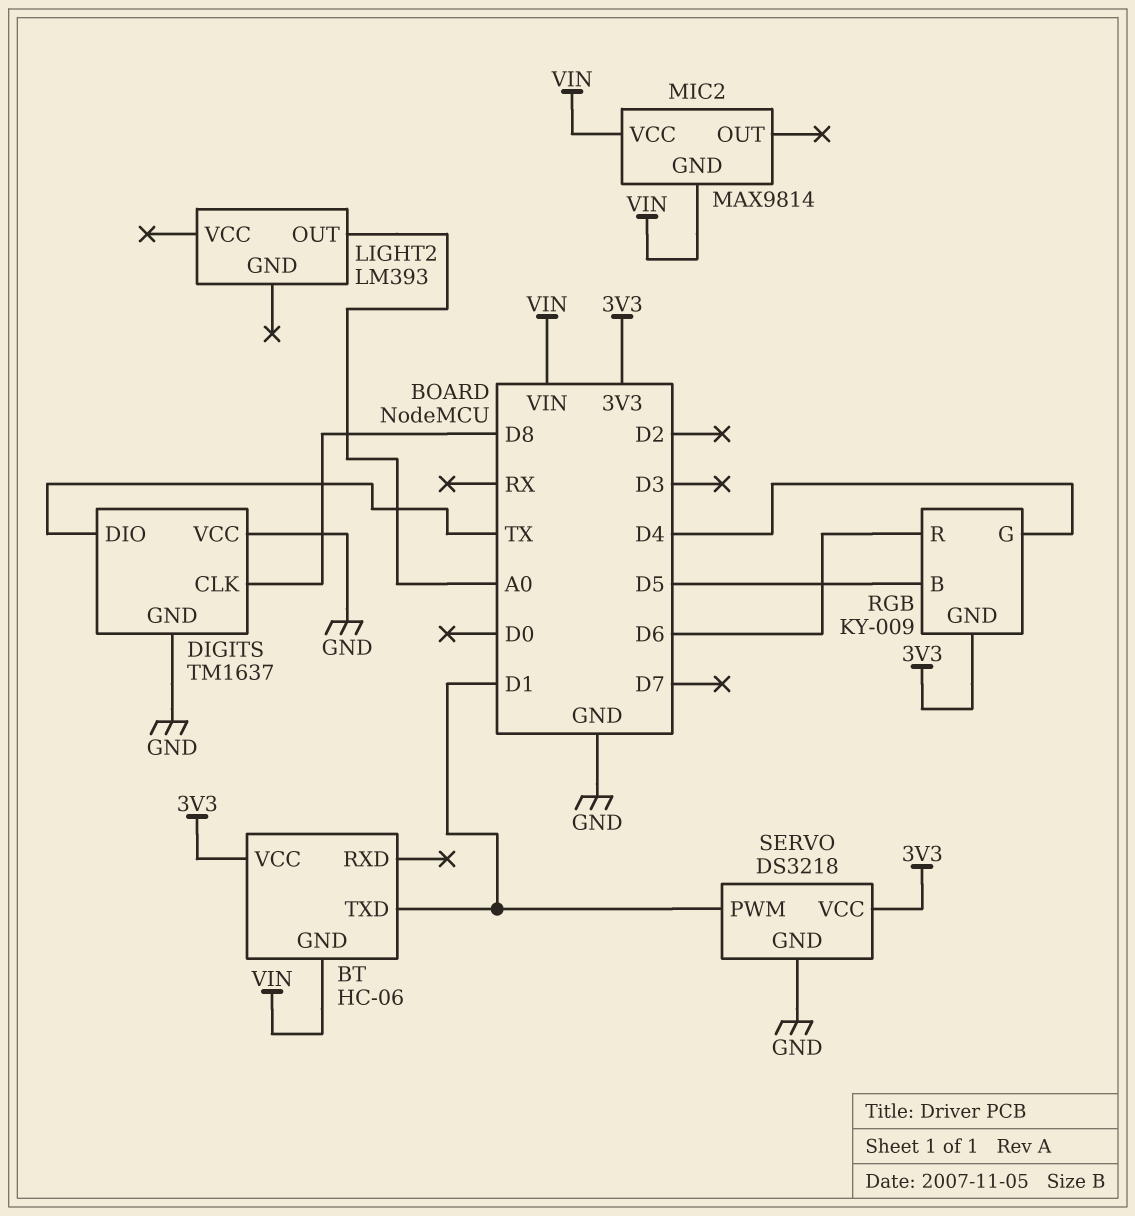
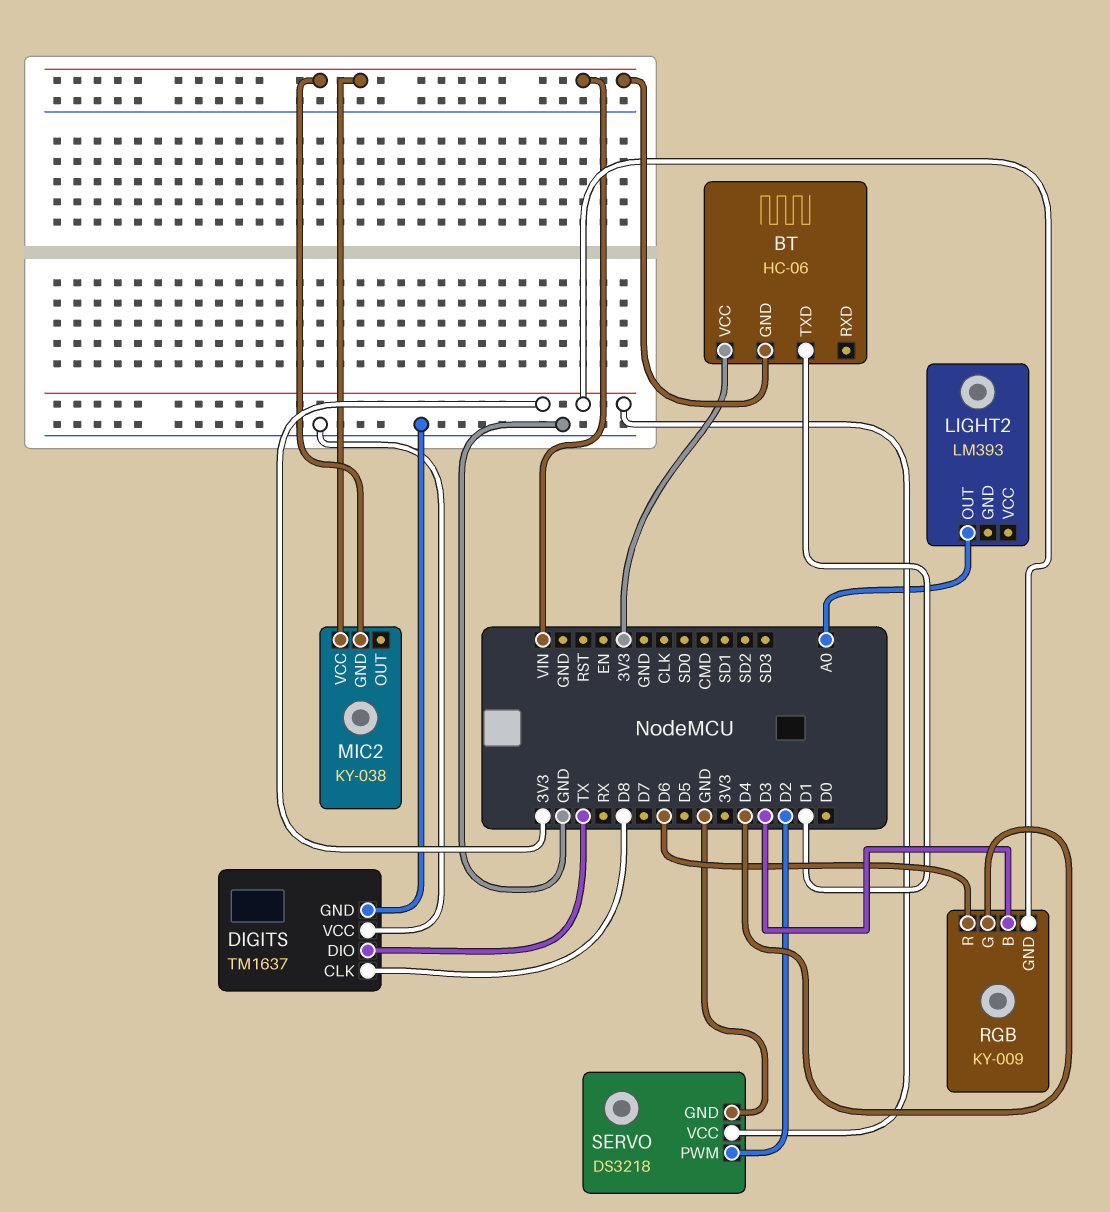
MIC2: MAX9814 -> KY-038
RGB pin B: D5 -> D3
SERVO pin PWM: D1 -> D2

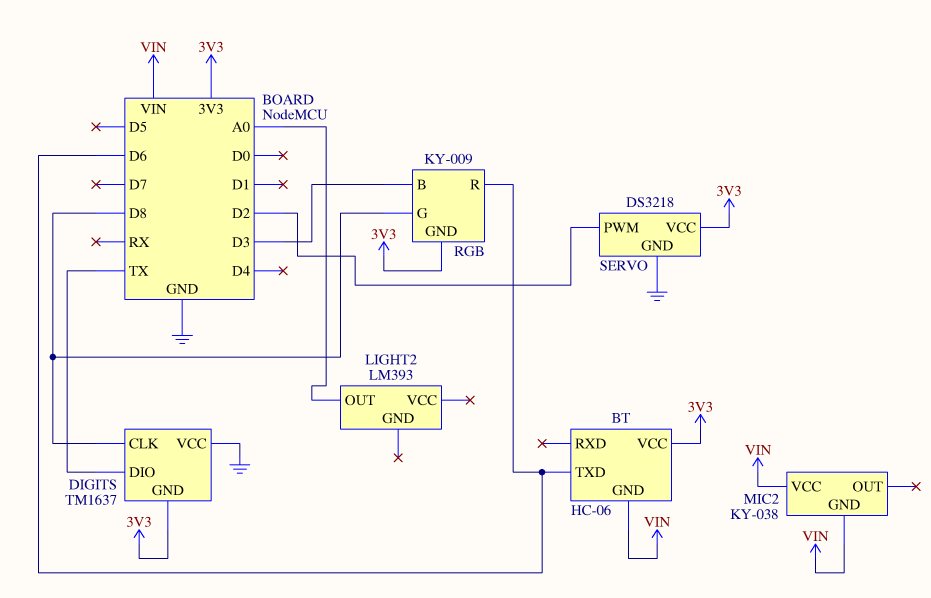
BT pin TXD: D1 -> D6
DIGITS pin GND: GND -> 3V3
RGB pin G: D4 -> D8

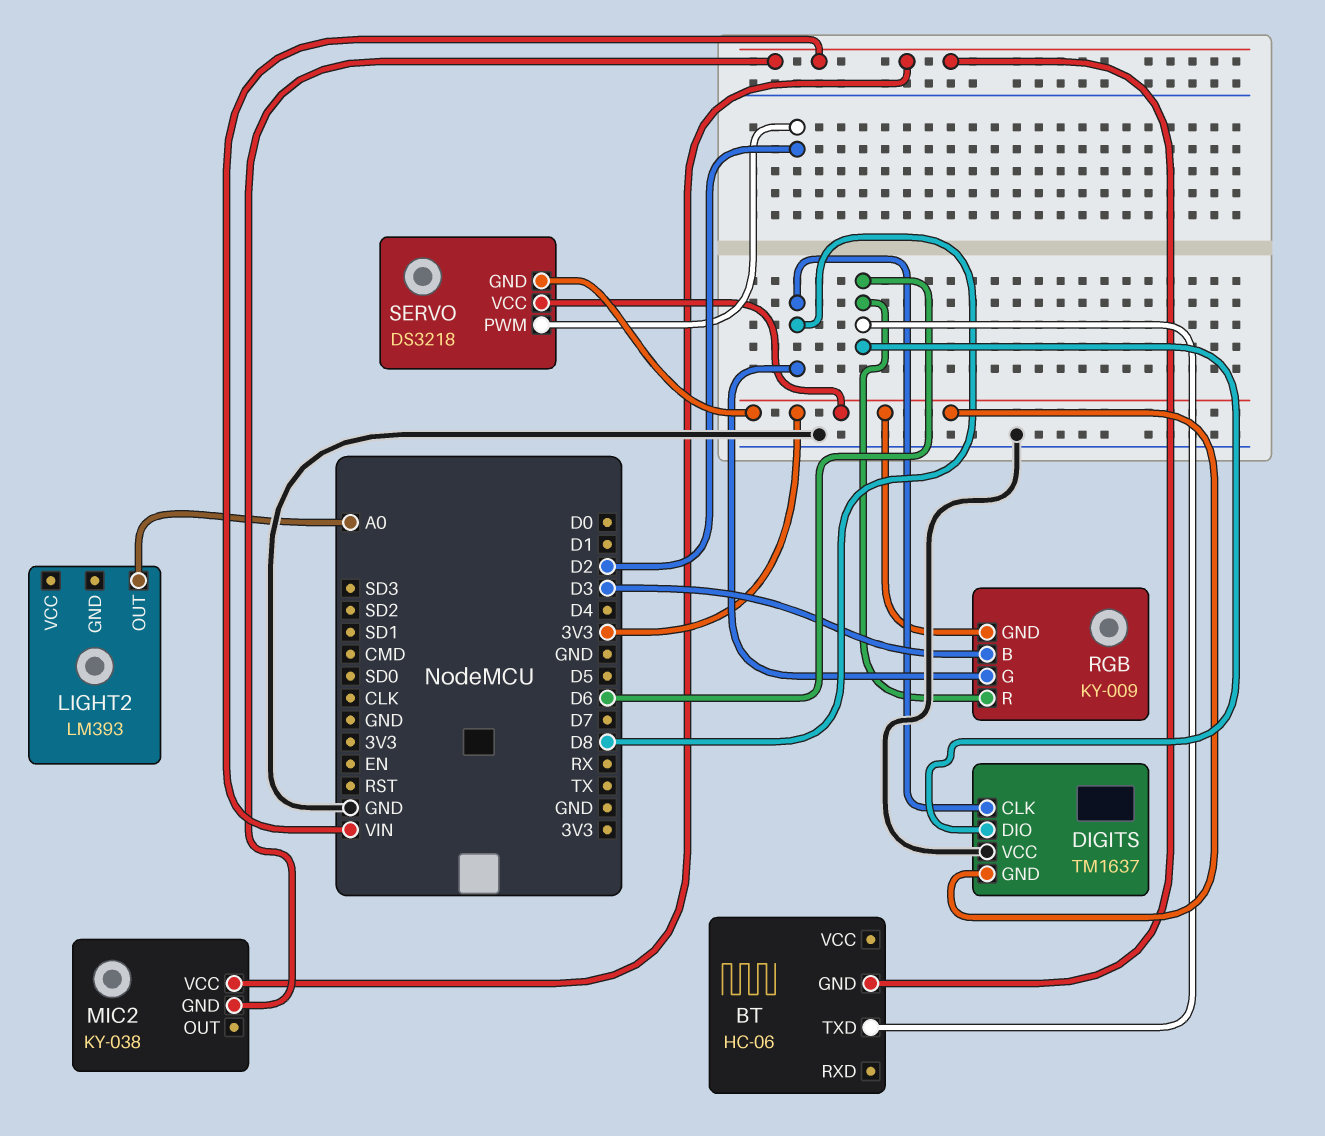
BT pin VCC: 3V3 -> none
DIGITS pin DIO: TX -> D6
SERVO pin GND: GND -> 3V3

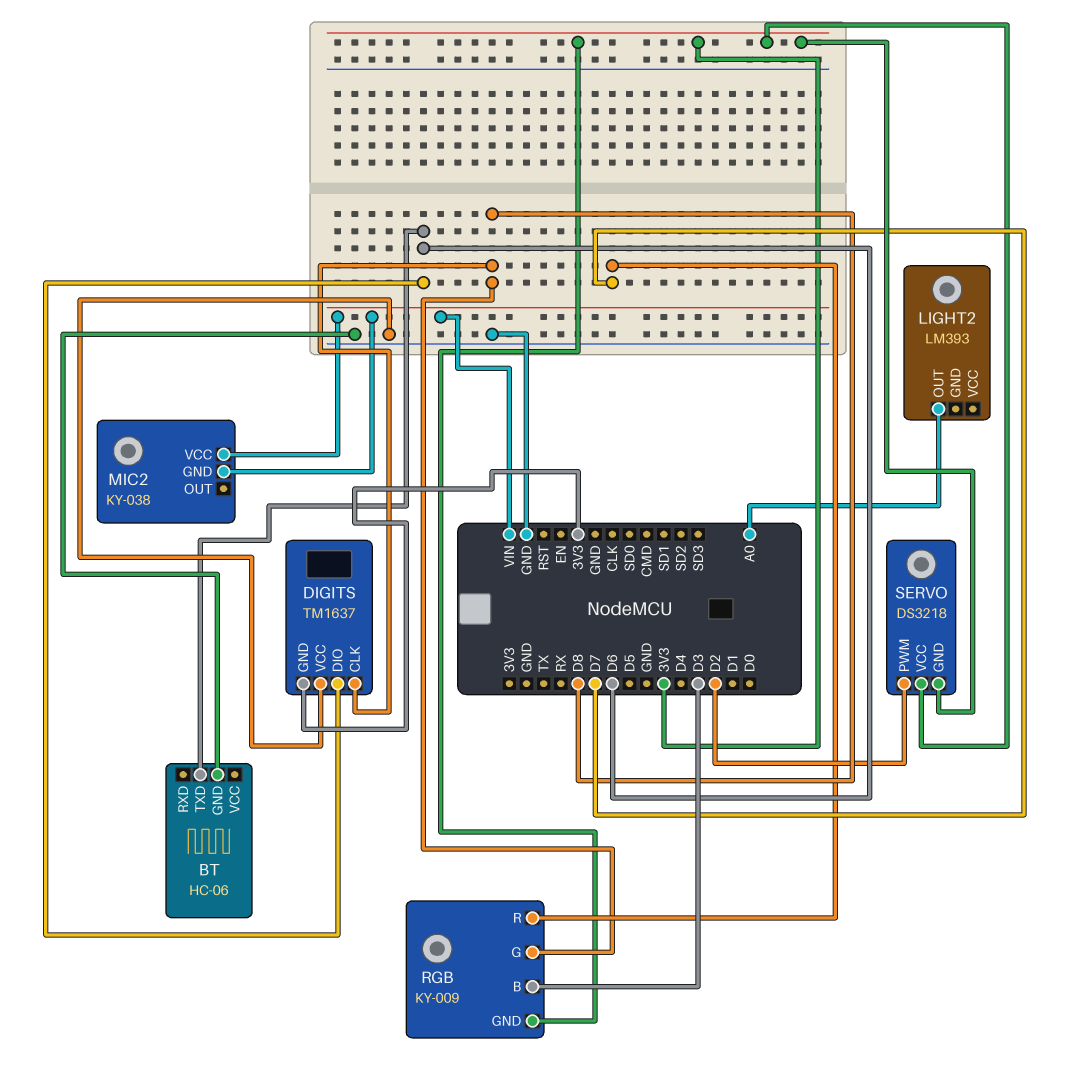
BT pin GND: VIN -> GND
RGB pin R: D6 -> D7

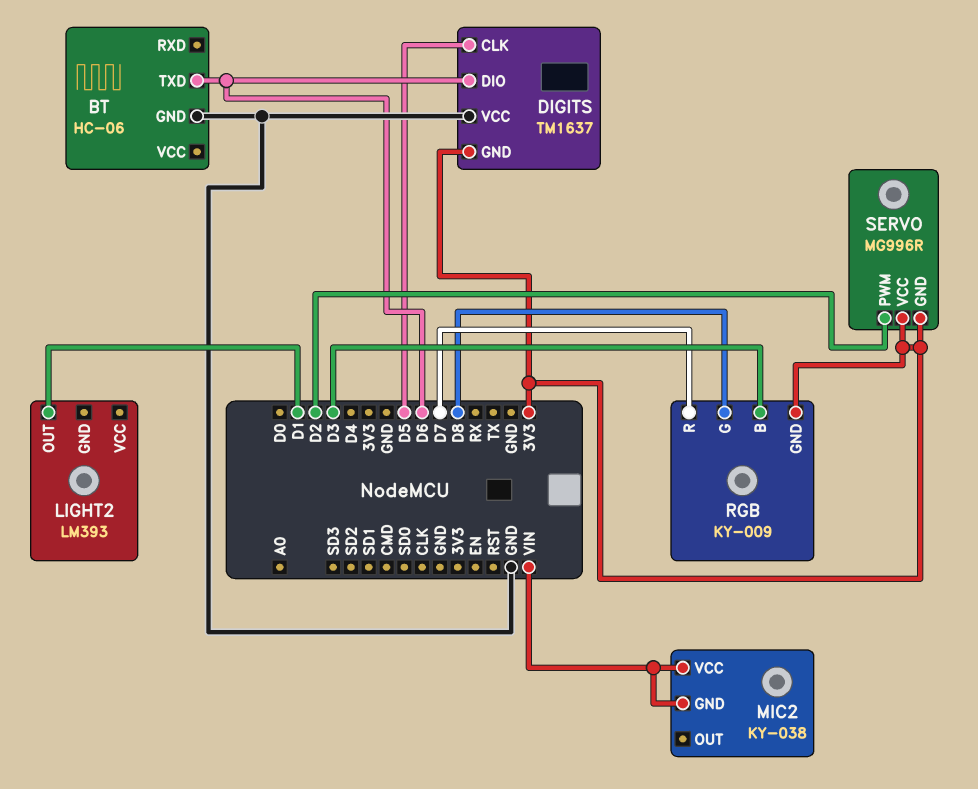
DIGITS pin CLK: D8 -> D5
LIGHT2 pin OUT: A0 -> D1
SERVO: DS3218 -> MG996R

